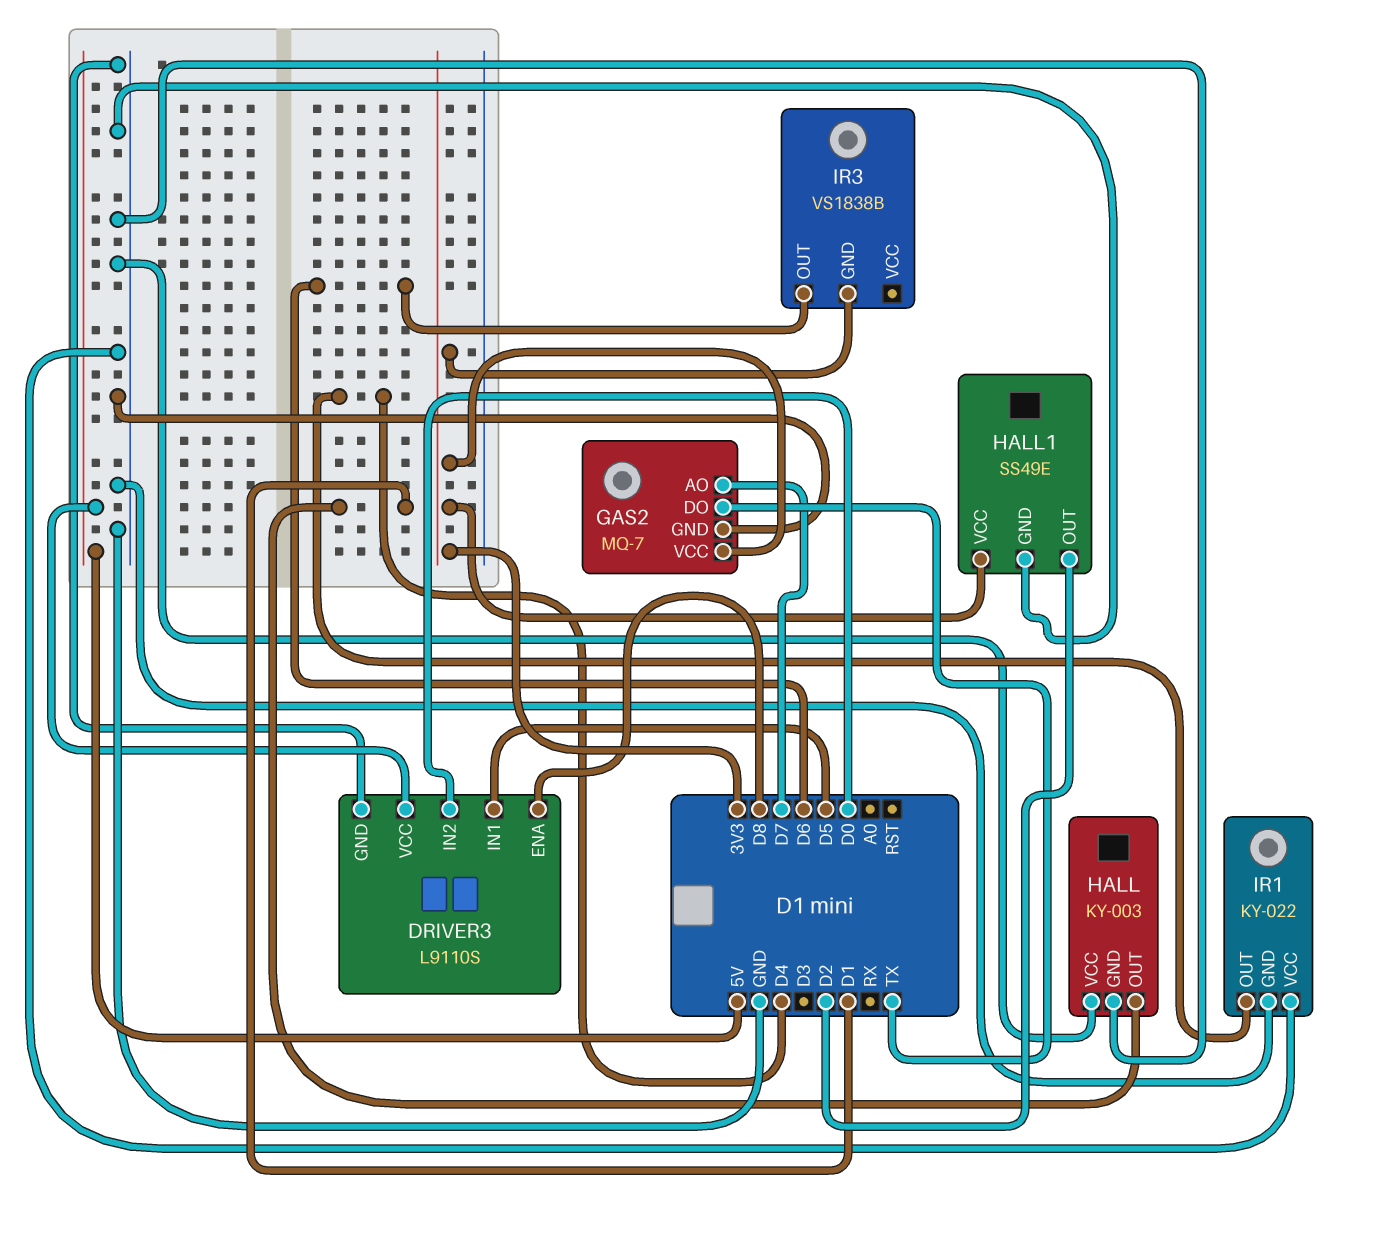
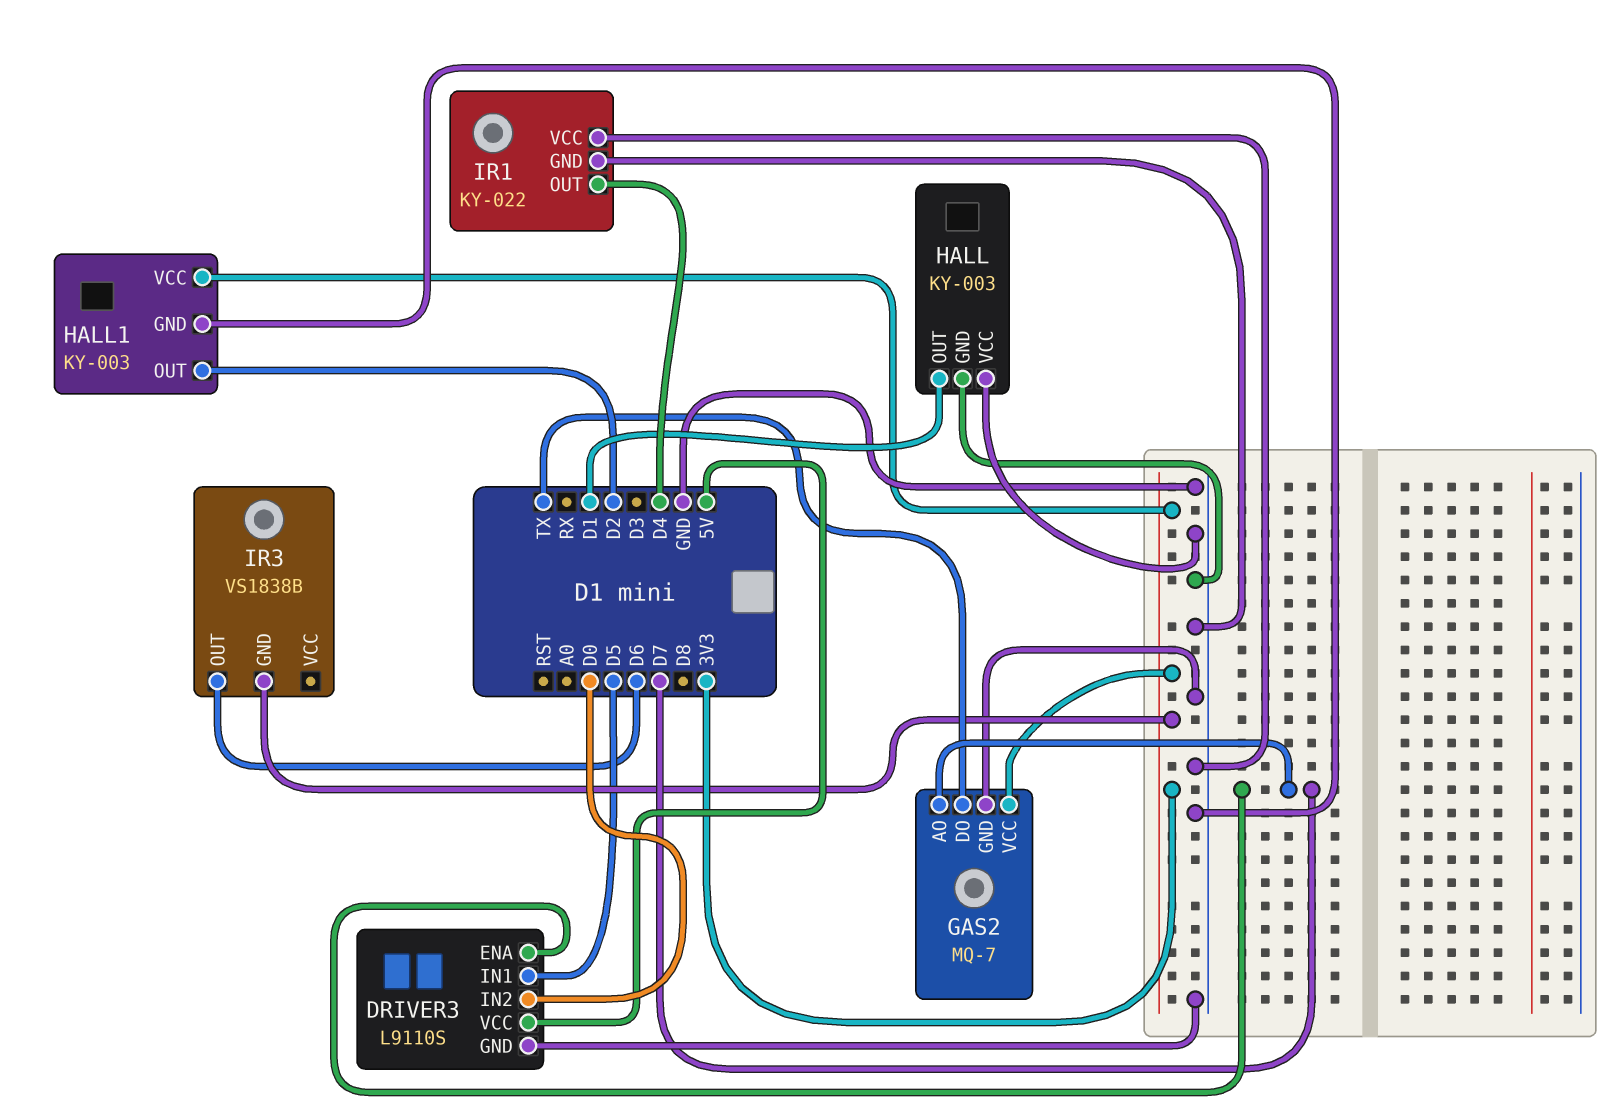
DRIVER3 pin ENA: D8 -> D7
HALL1: SS49E -> KY-003

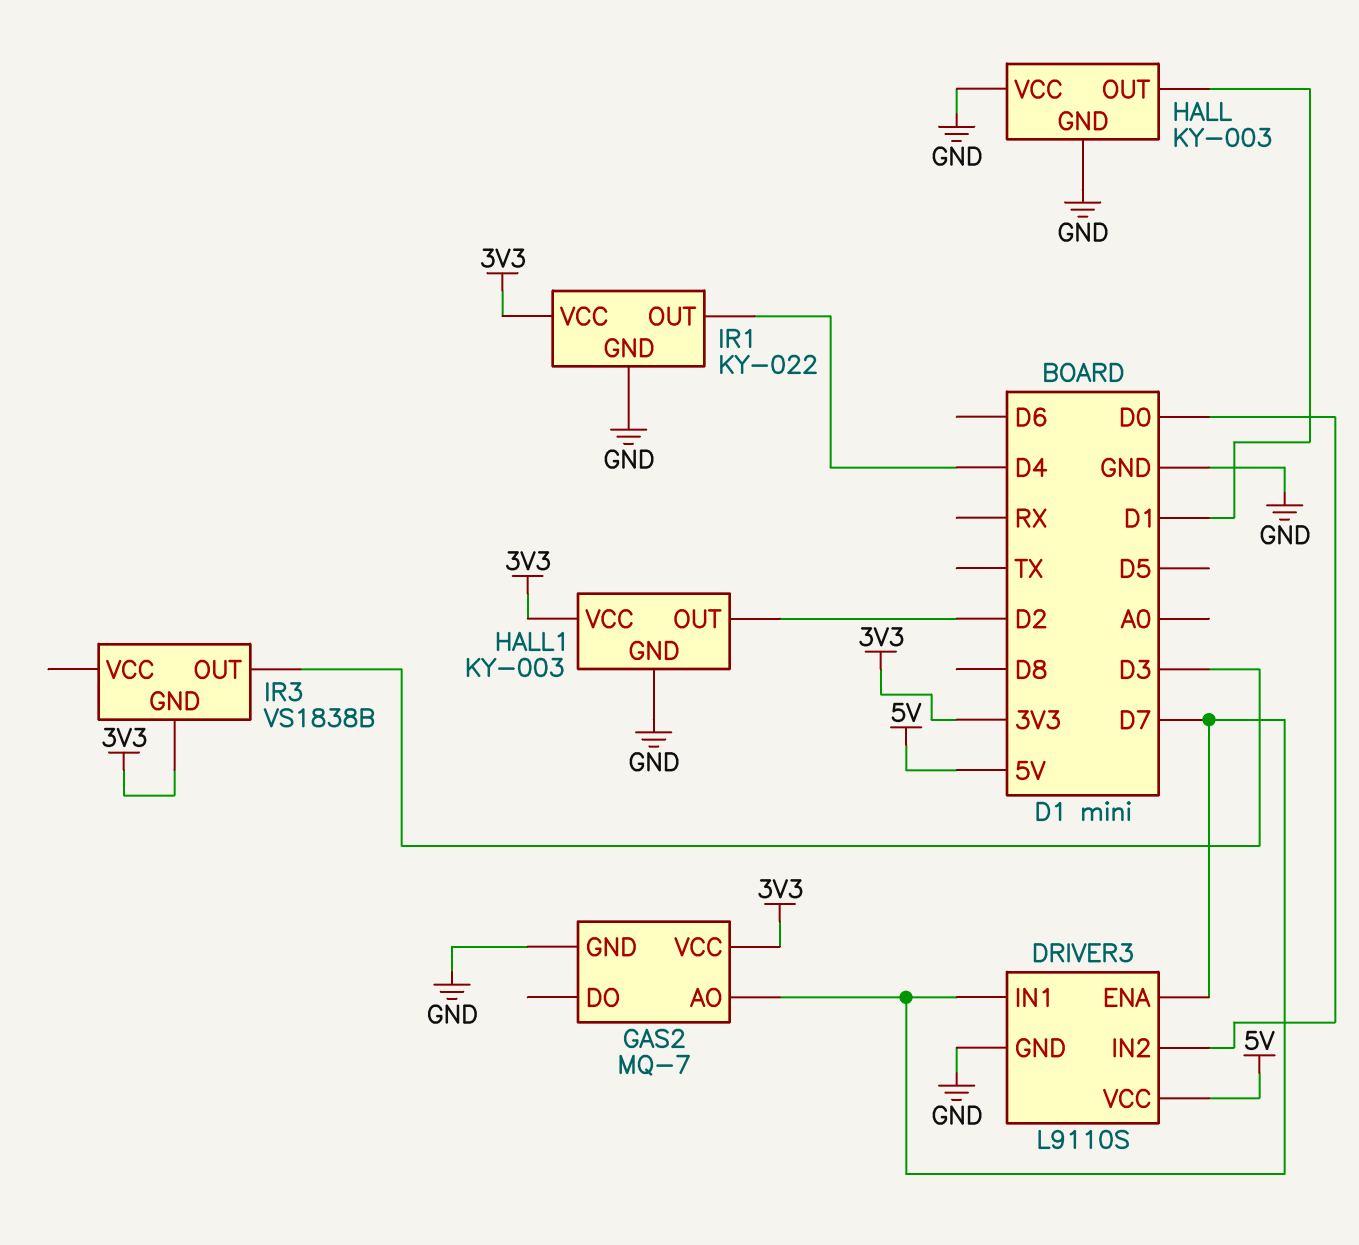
DRIVER3 pin IN1: D5 -> D7
GAS2 pin DO: TX -> none
IR1 pin VCC: GND -> 3V3
IR3 pin OUT: D6 -> D3

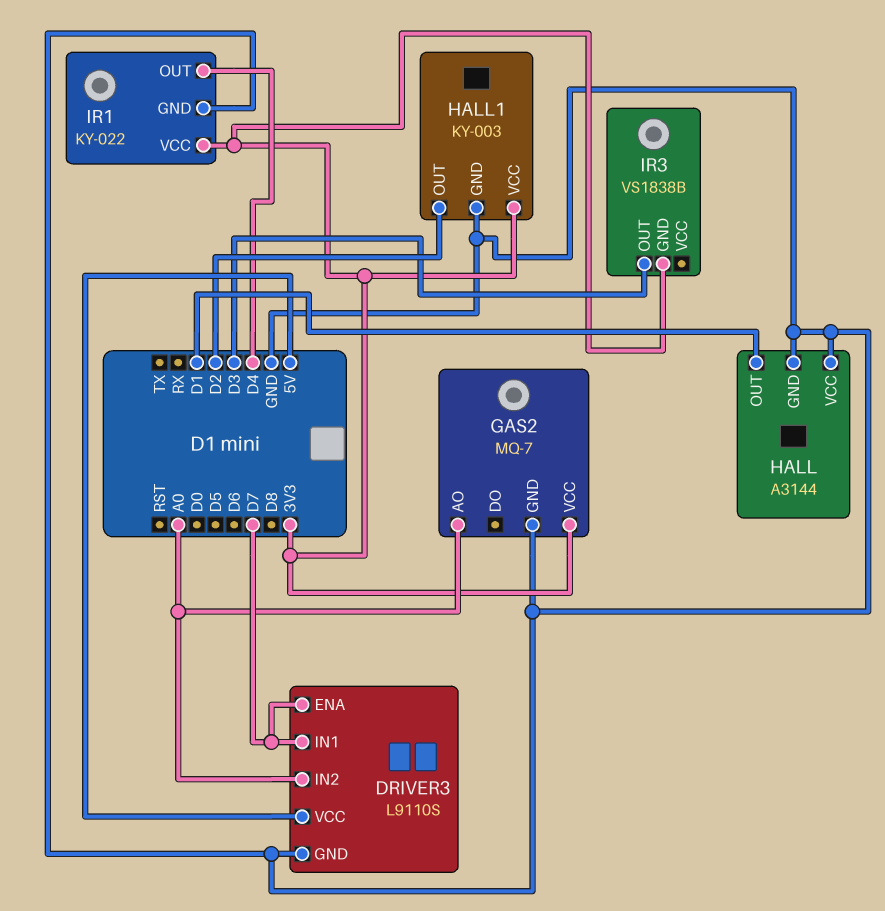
DRIVER3 pin IN2: D0 -> A0
GAS2 pin AO: D7 -> A0
HALL: KY-003 -> A3144

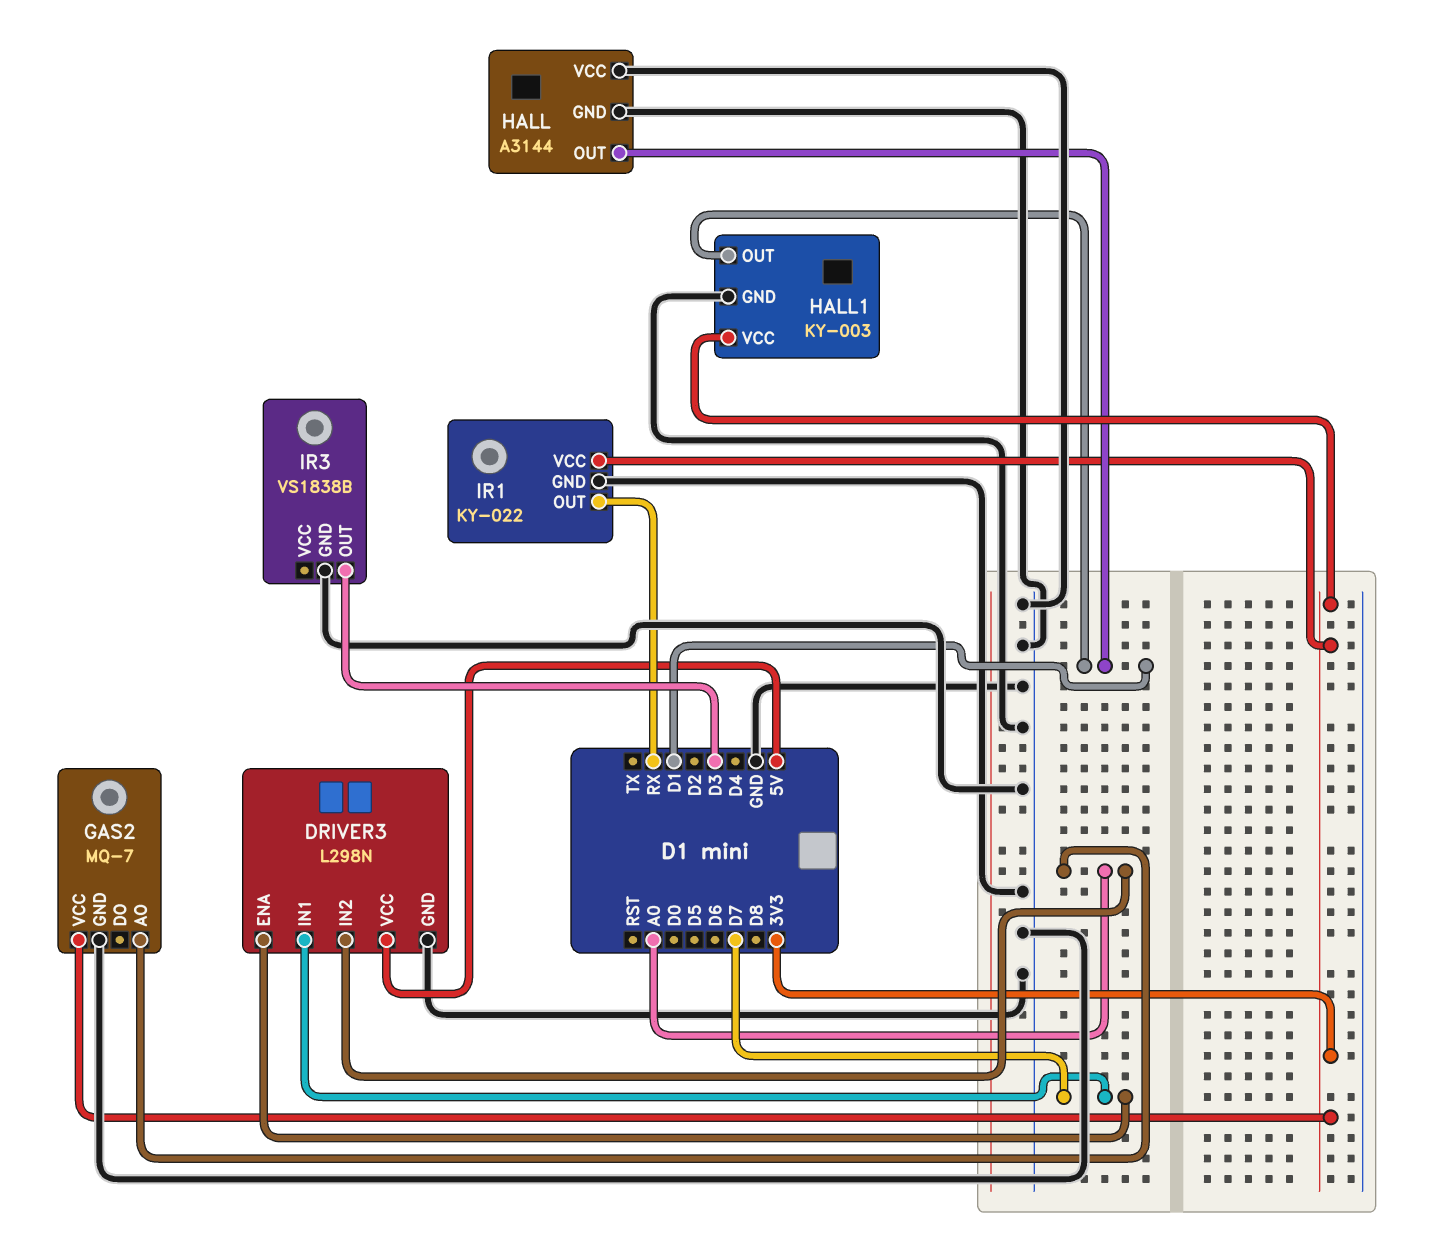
DRIVER3: L9110S -> L298N
HALL1 pin OUT: D2 -> D1
IR1 pin OUT: D4 -> RX
IR3 pin GND: 3V3 -> GND

